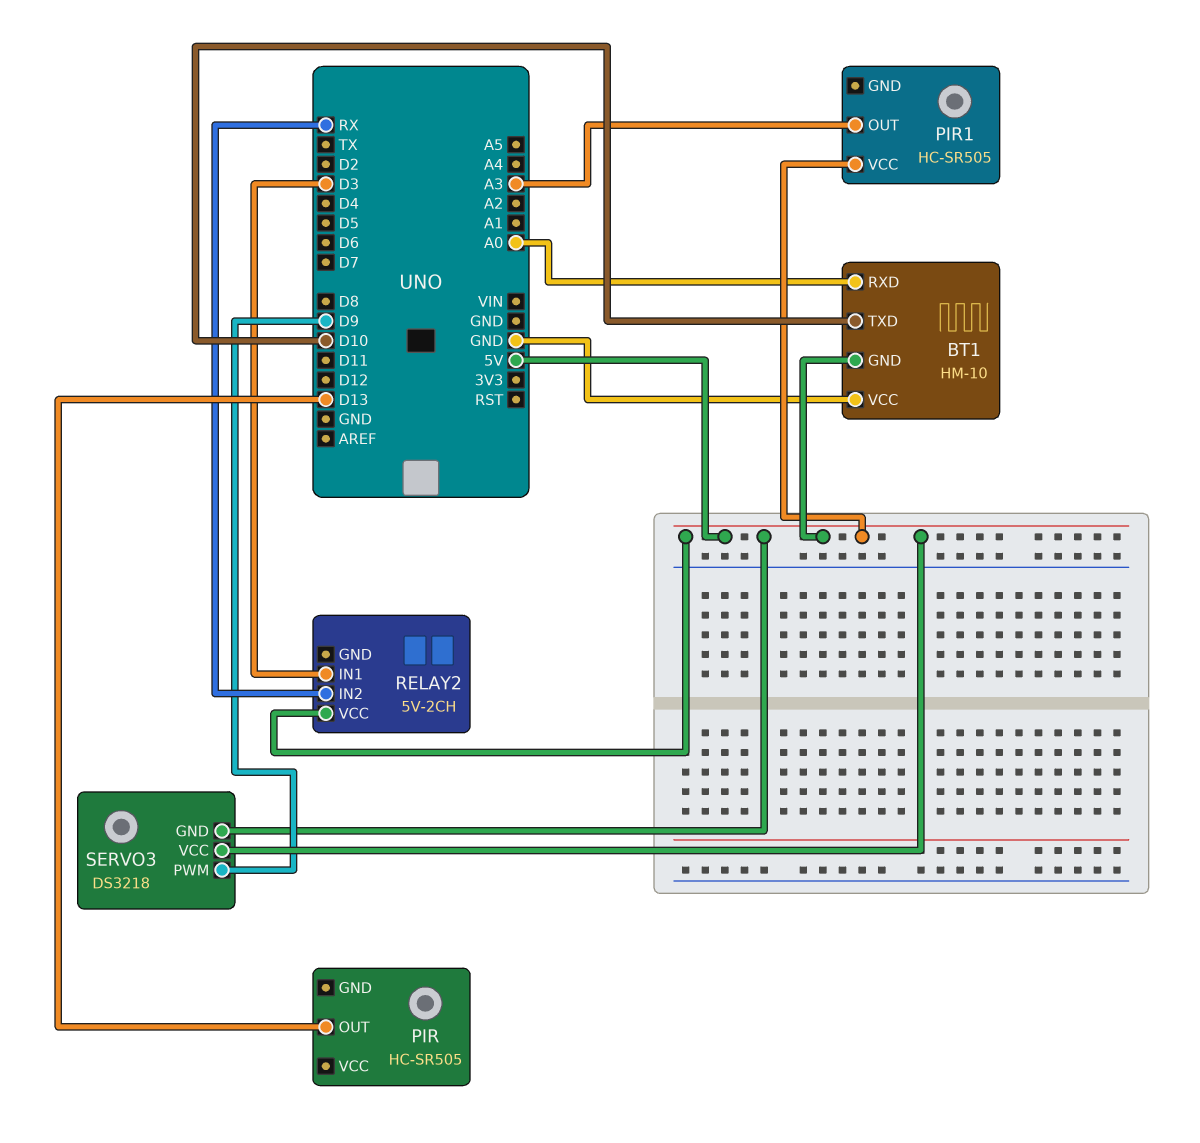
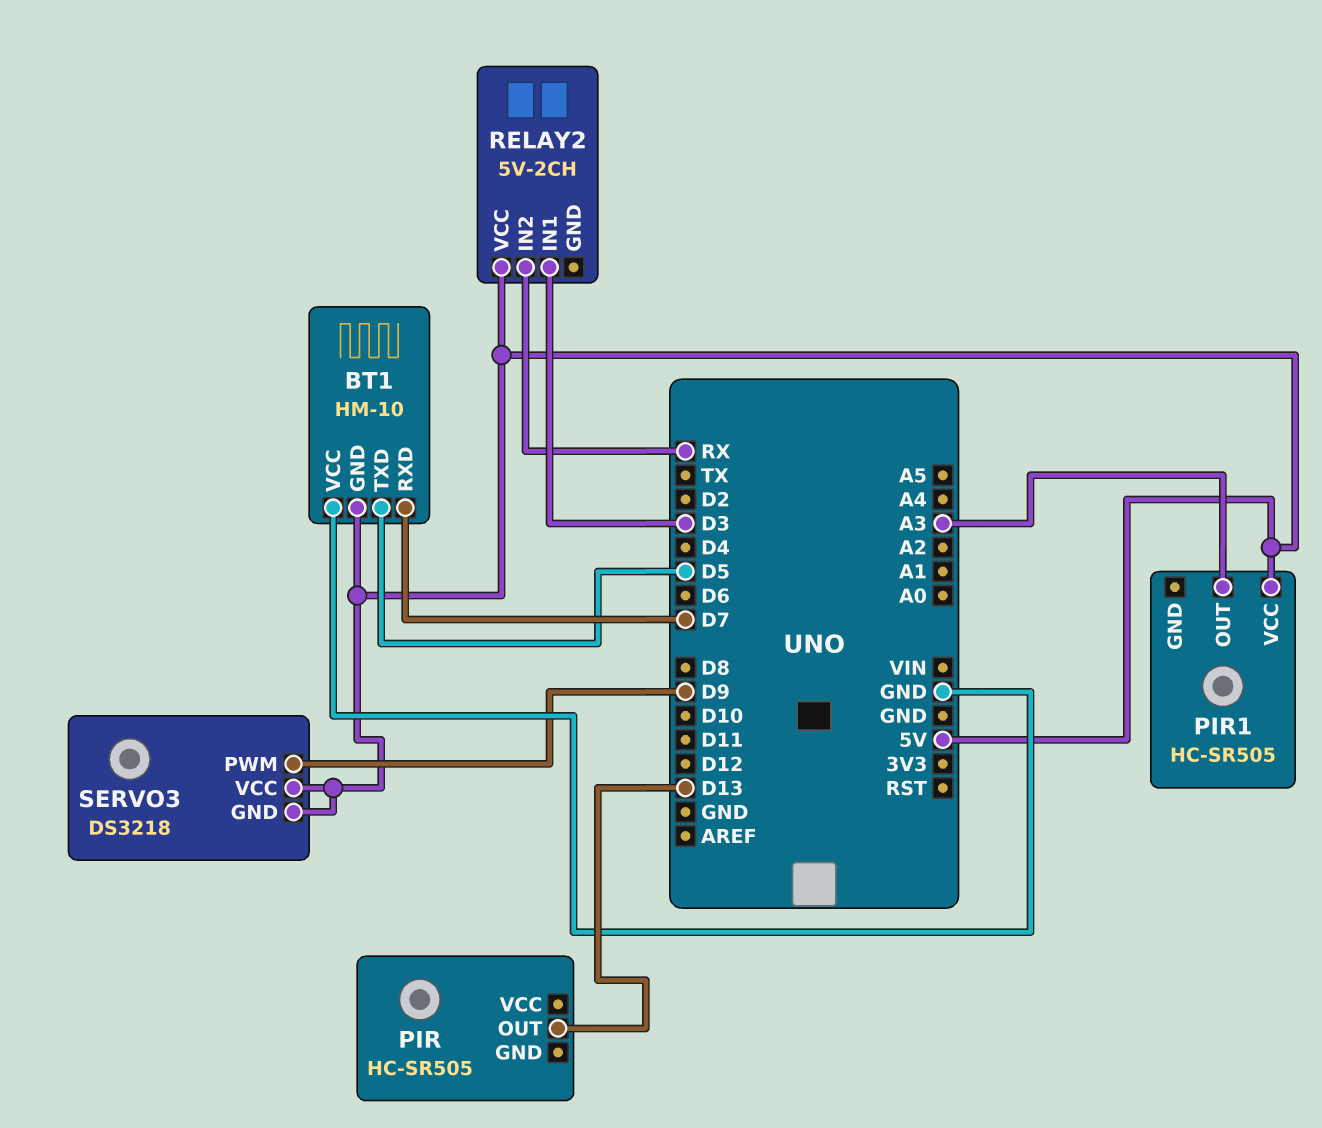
BT1 pin RXD: A0 -> D7
BT1 pin TXD: D10 -> D5

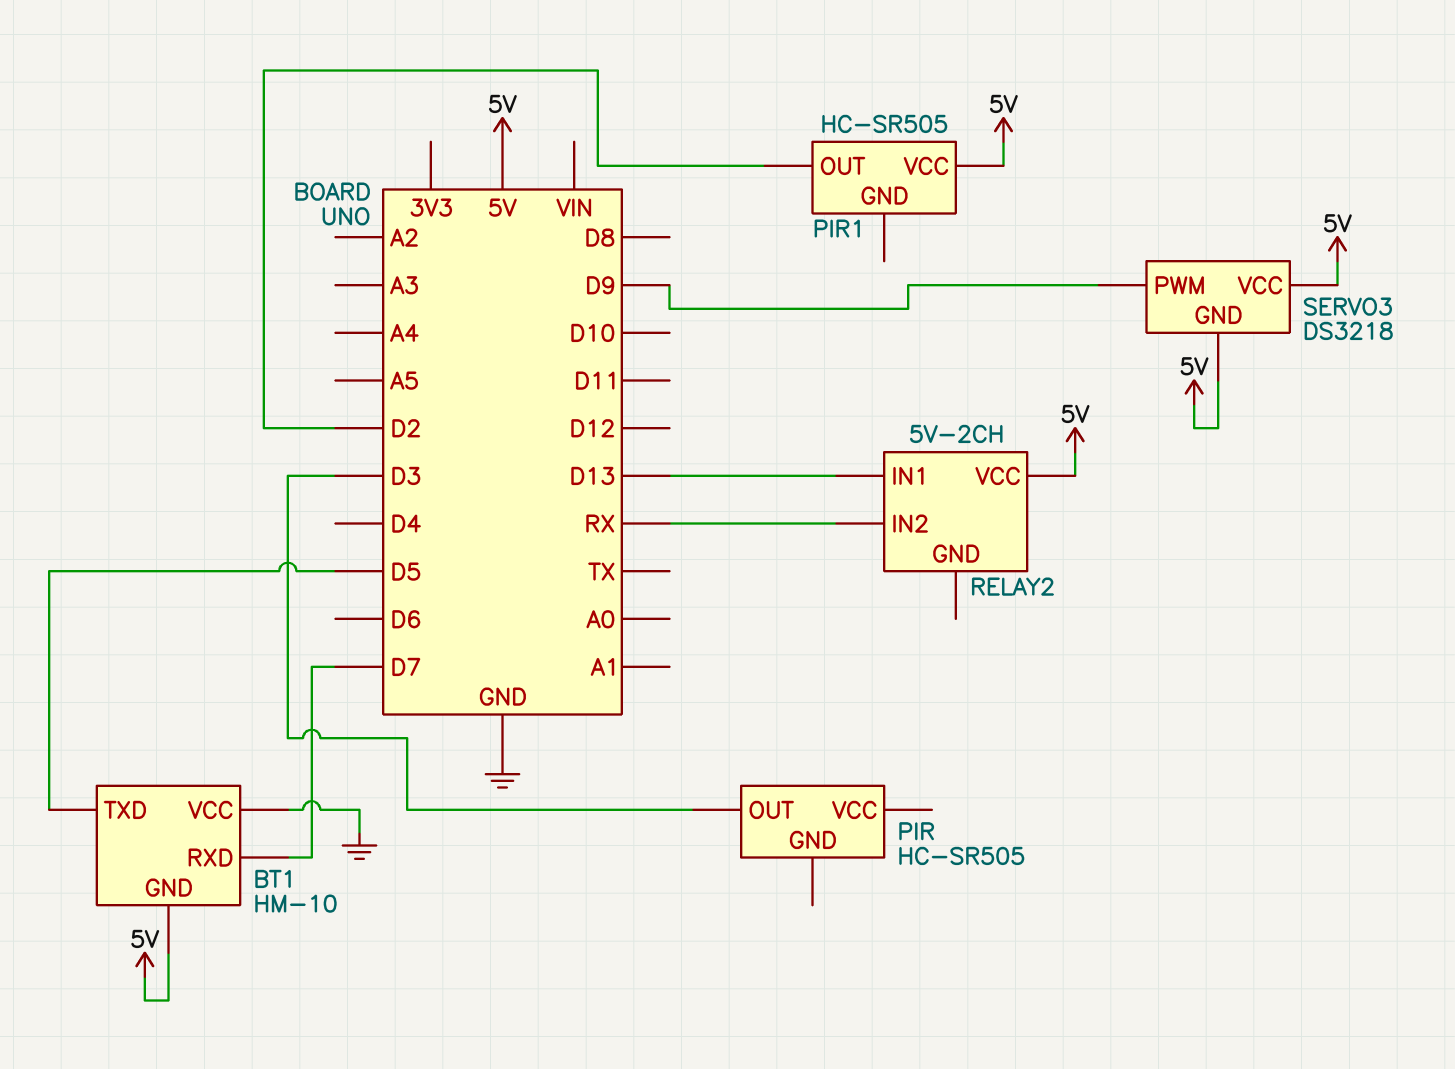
PIR pin OUT: D13 -> D3
PIR1 pin OUT: A3 -> D2
RELAY2 pin IN1: D3 -> D13

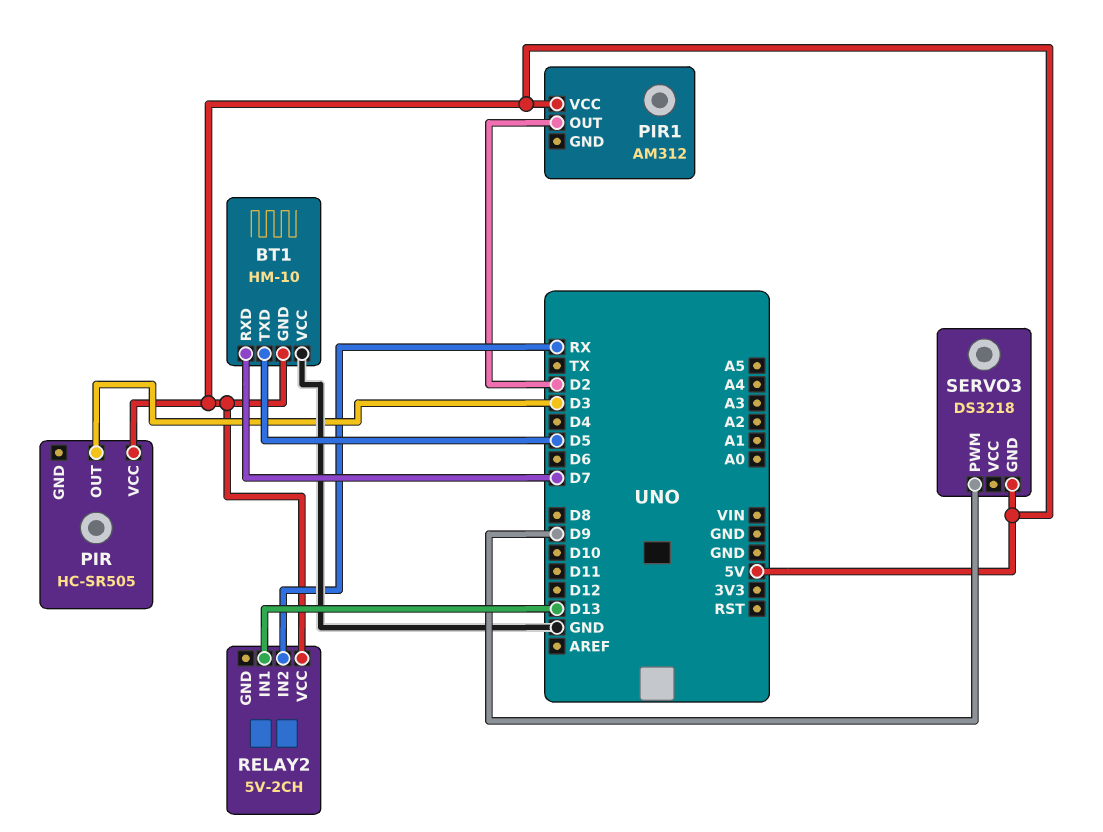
PIR pin VCC: none -> 5V
PIR1: HC-SR505 -> AM312
SERVO3 pin VCC: 5V -> none

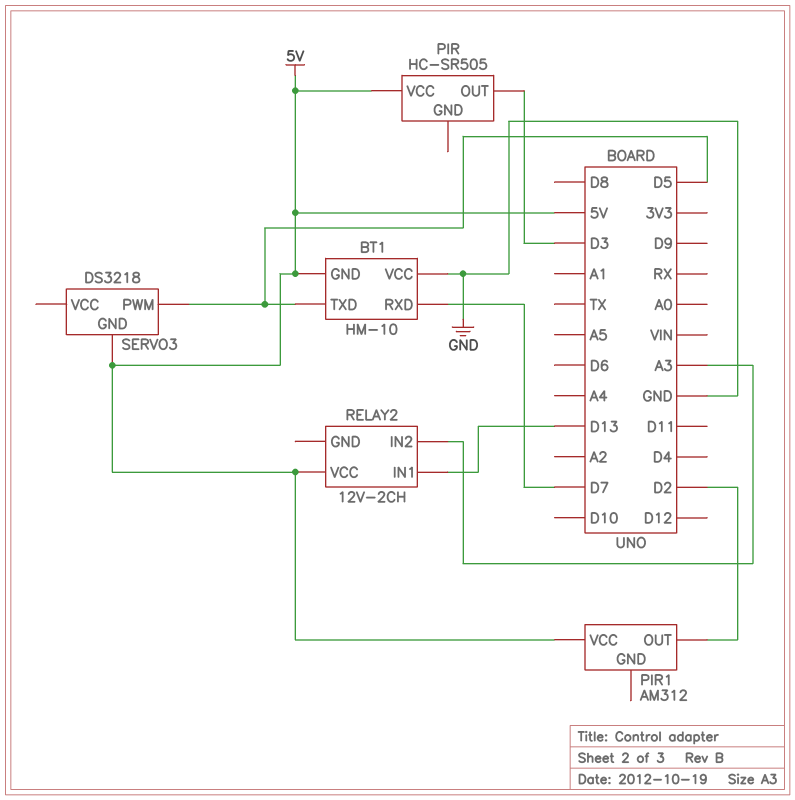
RELAY2: 5V-2CH -> 12V-2CH
RELAY2 pin IN2: RX -> A3
SERVO3 pin PWM: D9 -> D5

